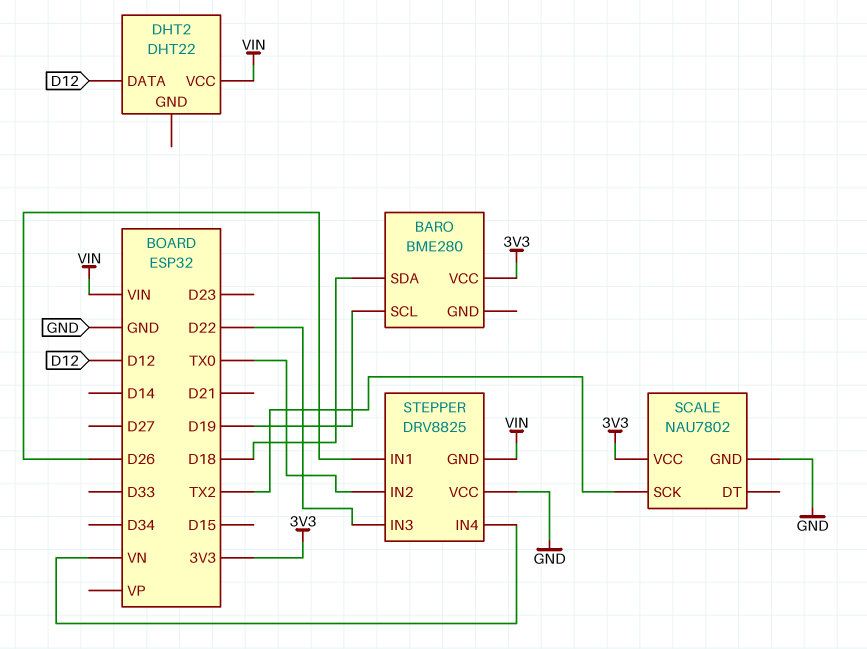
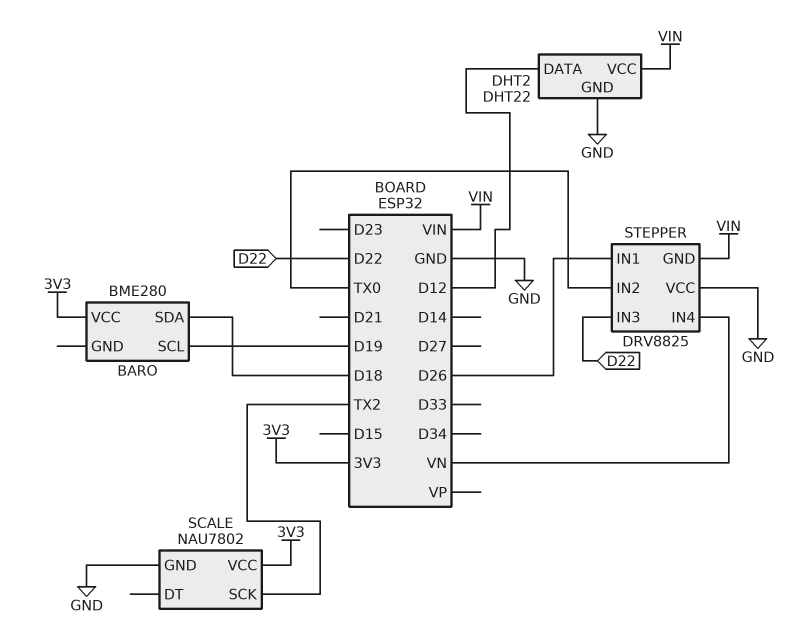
DHT2 pin GND: none -> GND

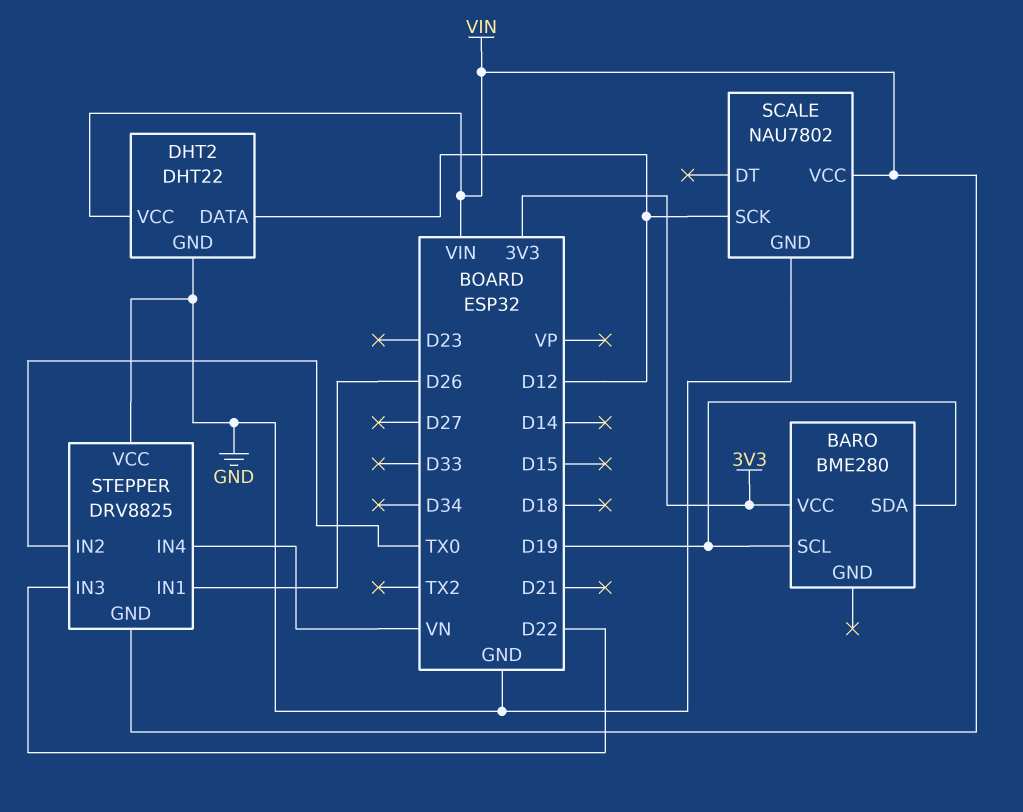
BARO pin SDA: D18 -> D19
SCALE pin SCK: TX2 -> D12
SCALE pin VCC: 3V3 -> VIN

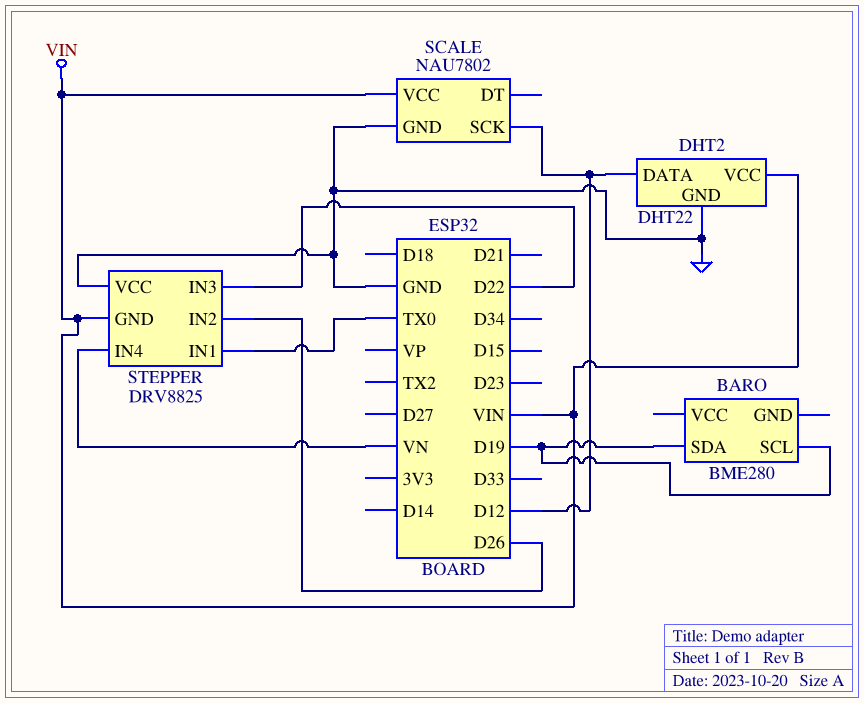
BARO pin VCC: 3V3 -> none
STEPPER pin IN1: D26 -> TX0
STEPPER pin IN2: TX0 -> D26

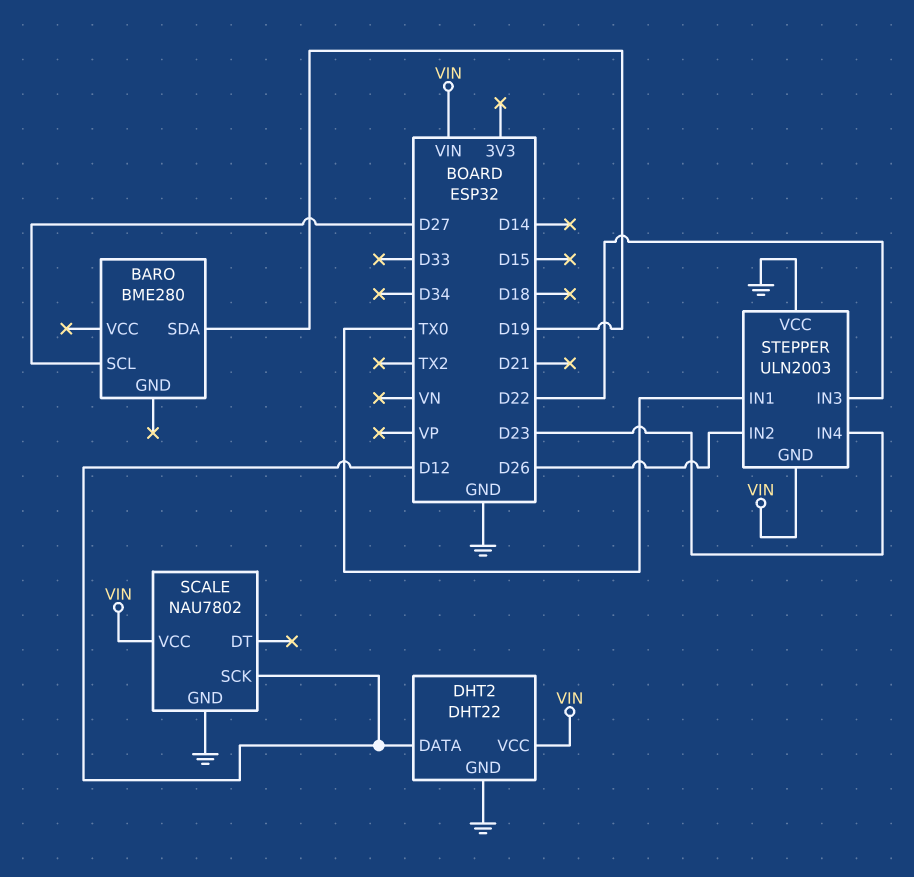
BARO pin SCL: D19 -> D27
STEPPER: DRV8825 -> ULN2003
STEPPER pin IN4: VN -> D23

